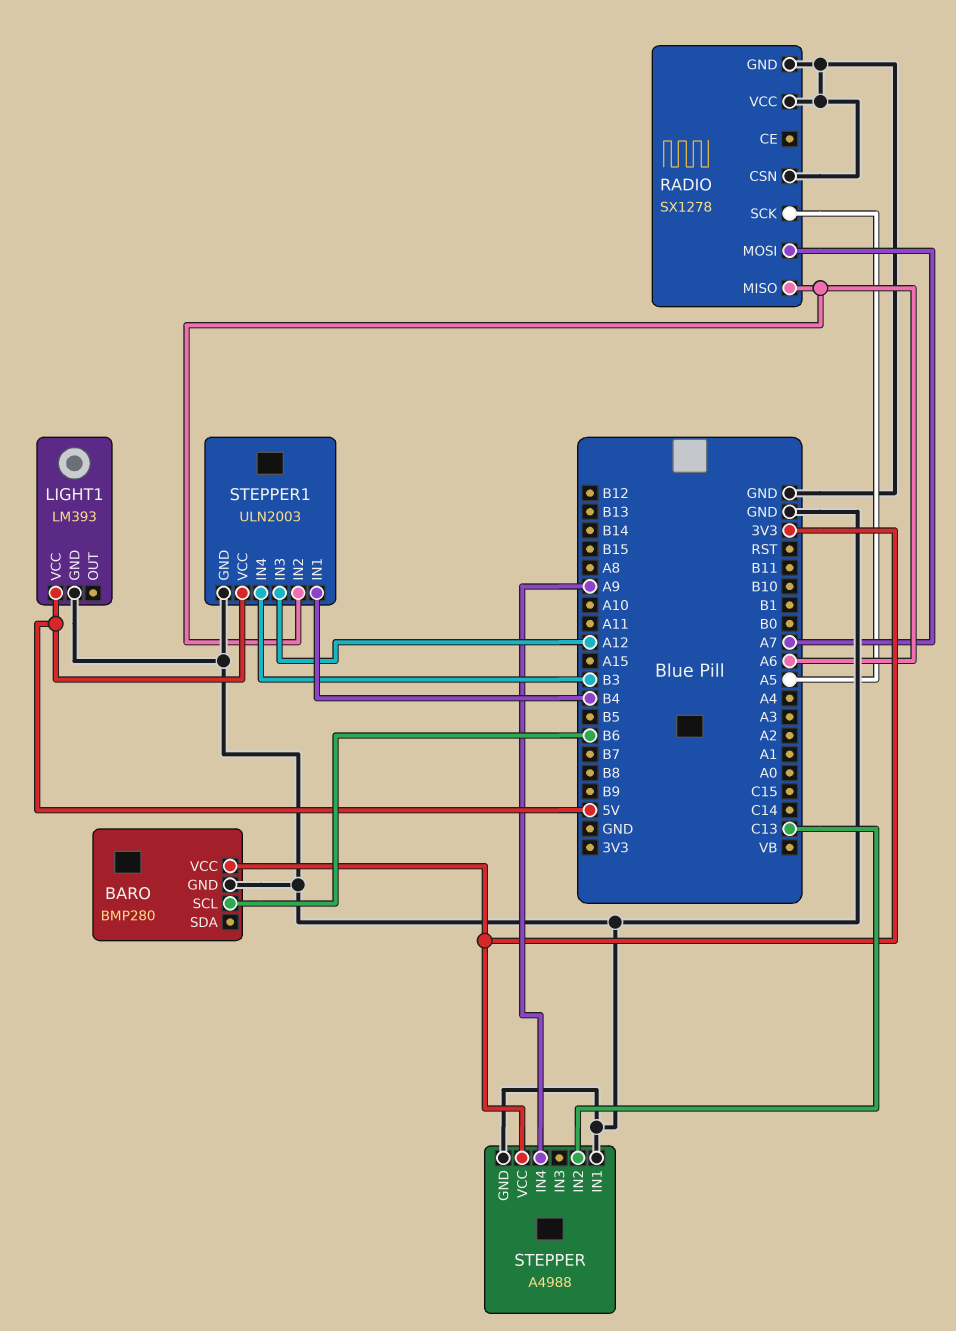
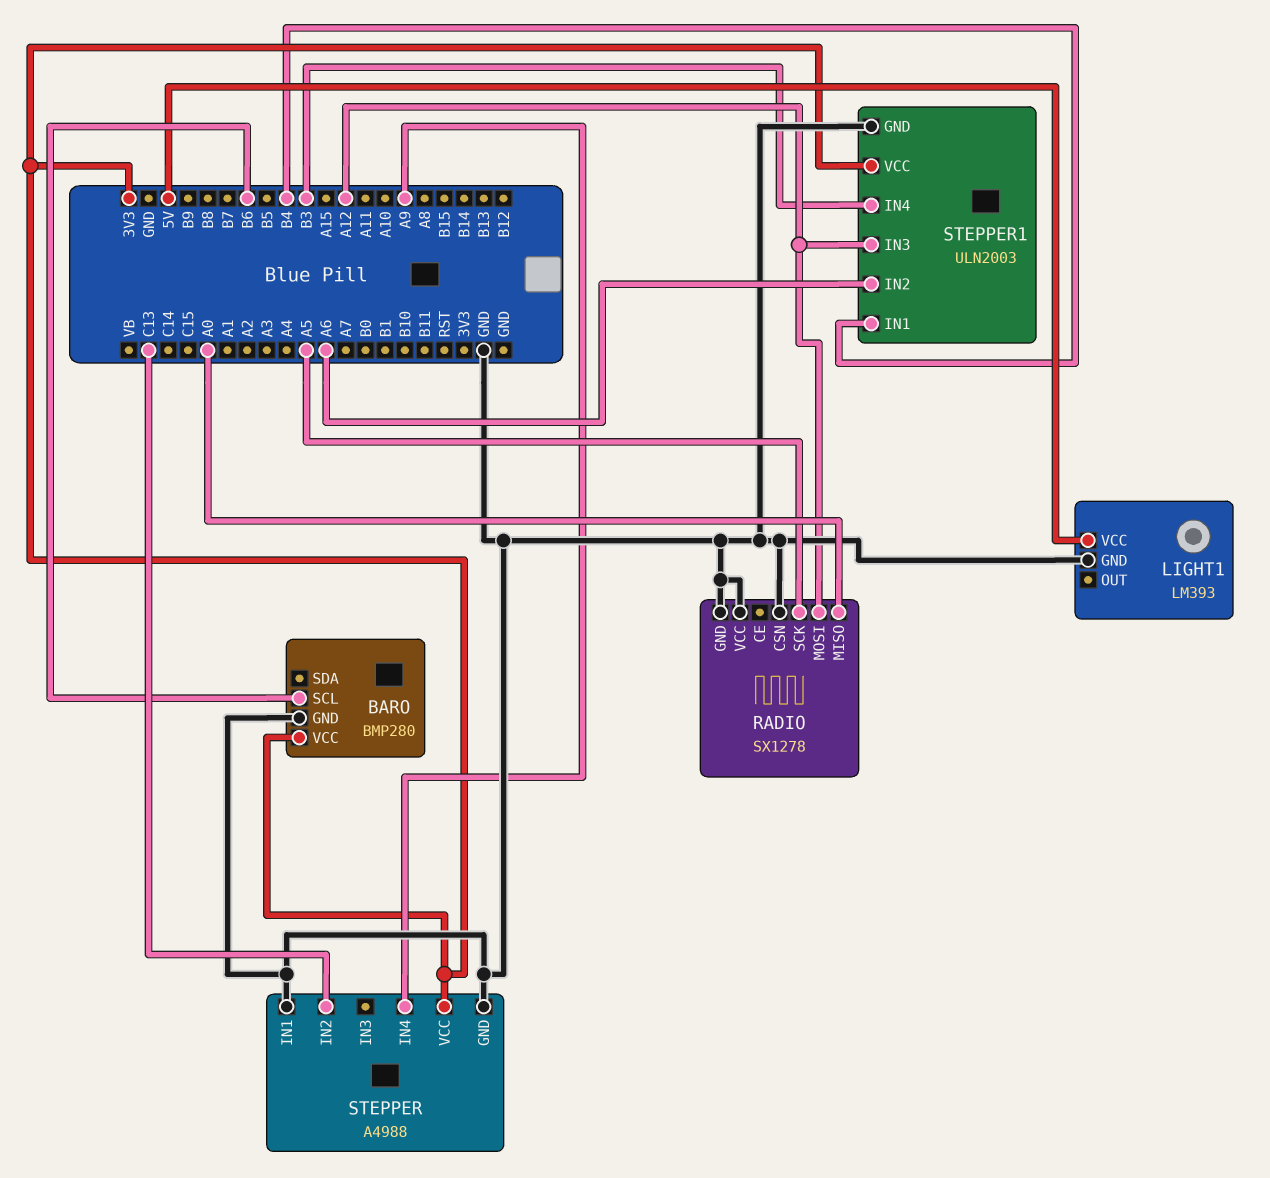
RADIO pin MISO: A6 -> A0
RADIO pin MOSI: A7 -> A12
STEPPER1 pin VCC: 5V -> 3V3

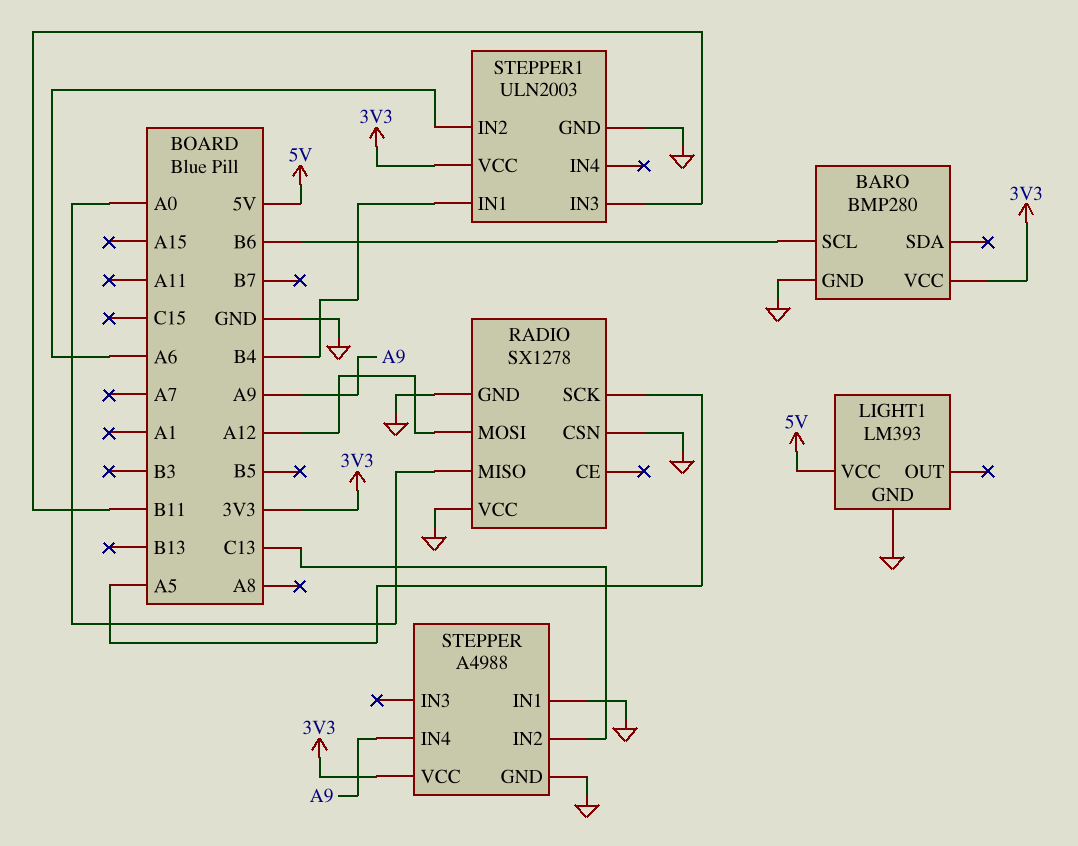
STEPPER1 pin IN3: A12 -> B11
STEPPER1 pin IN4: B3 -> none

